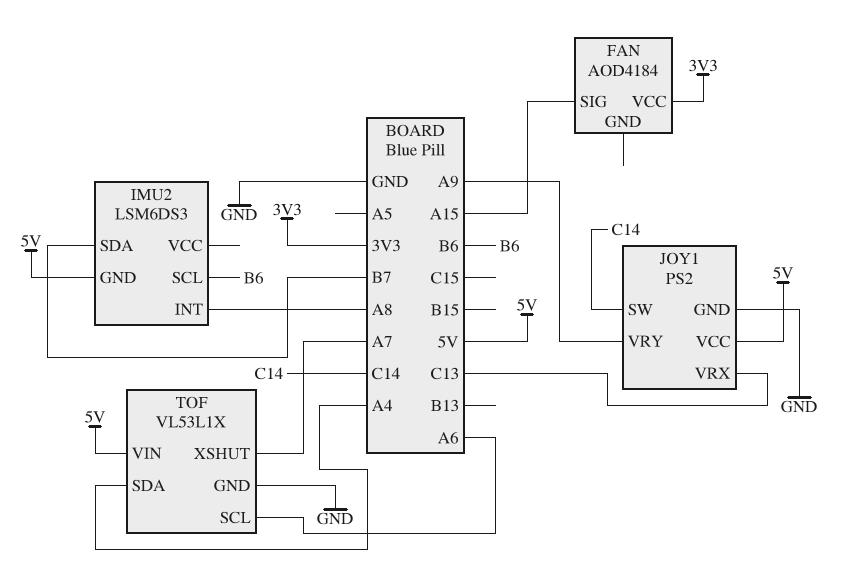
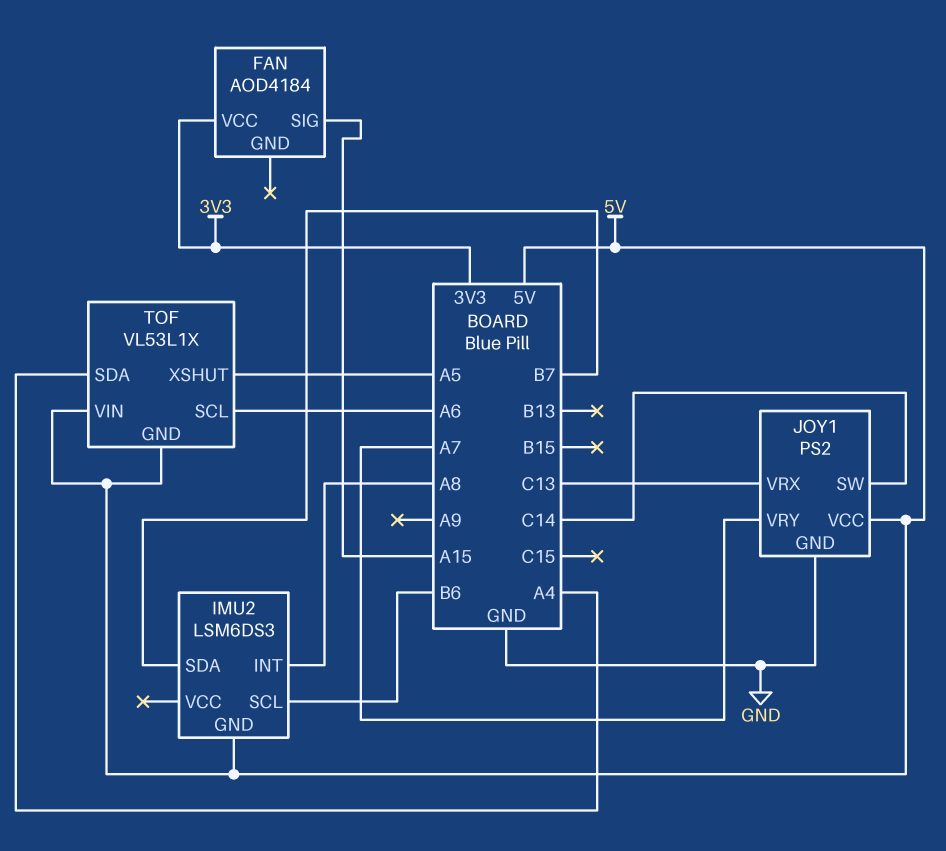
JOY1 pin VRY: A9 -> A7
TOF pin GND: GND -> 5V
TOF pin XSHUT: A7 -> A5

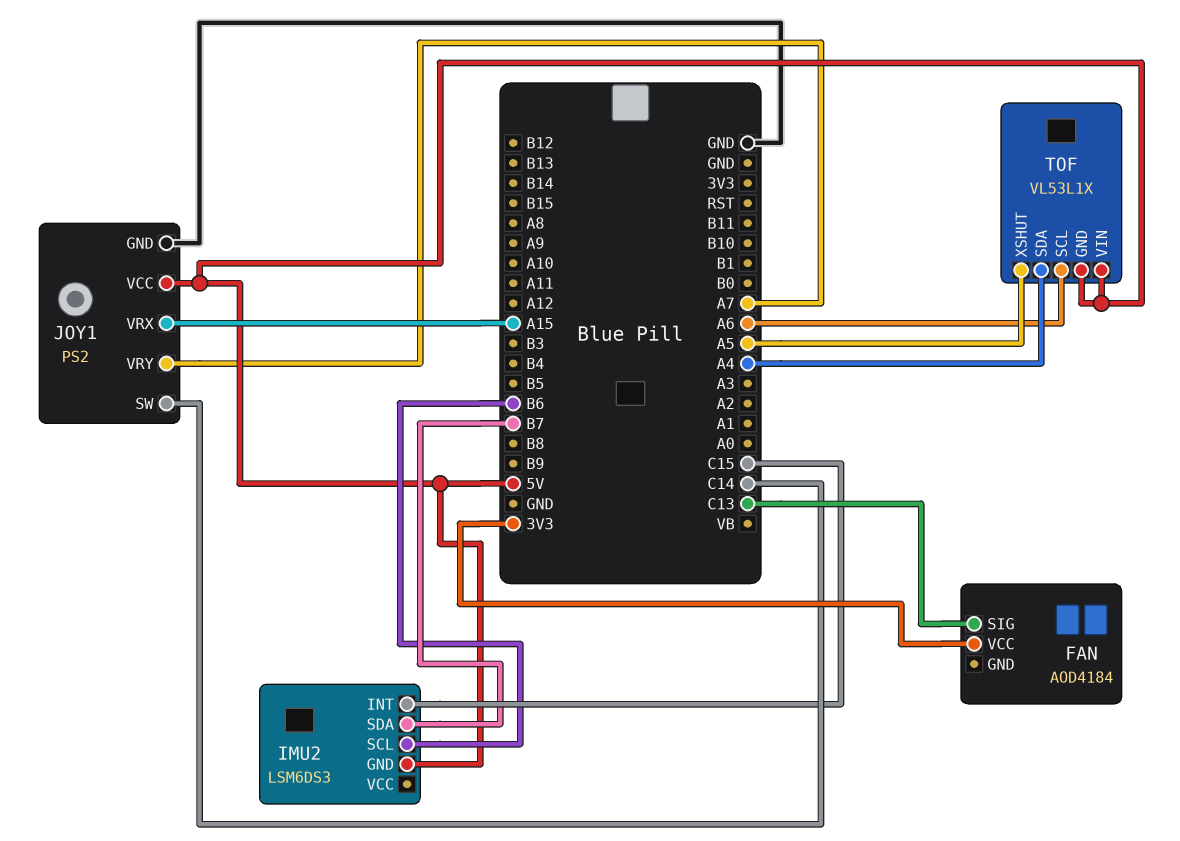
FAN pin SIG: A15 -> C13
IMU2 pin INT: A8 -> C15
JOY1 pin VRX: C13 -> A15

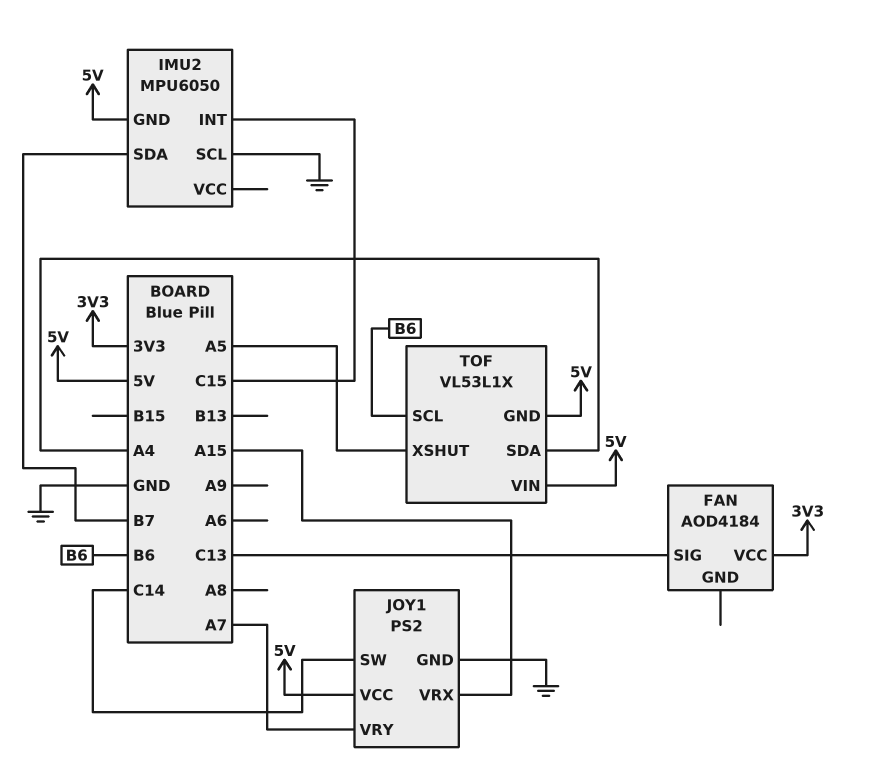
IMU2: LSM6DS3 -> MPU6050
IMU2 pin SCL: B6 -> GND
TOF pin SCL: A6 -> B6

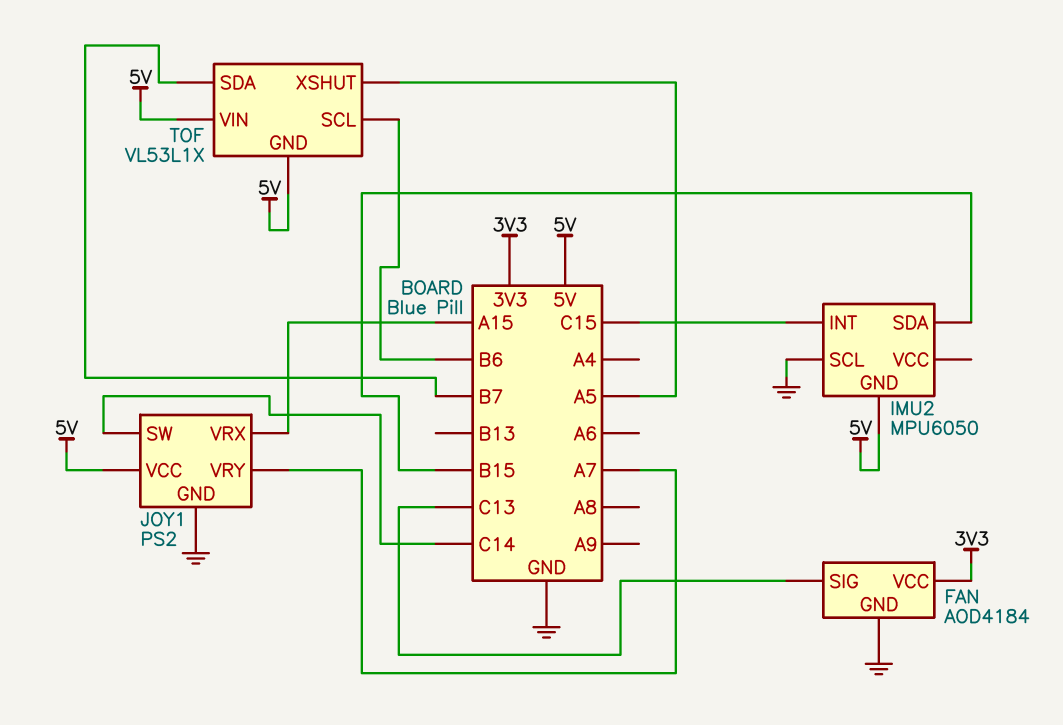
FAN pin GND: none -> GND
IMU2 pin SDA: B7 -> B15
TOF pin SDA: A4 -> B7

